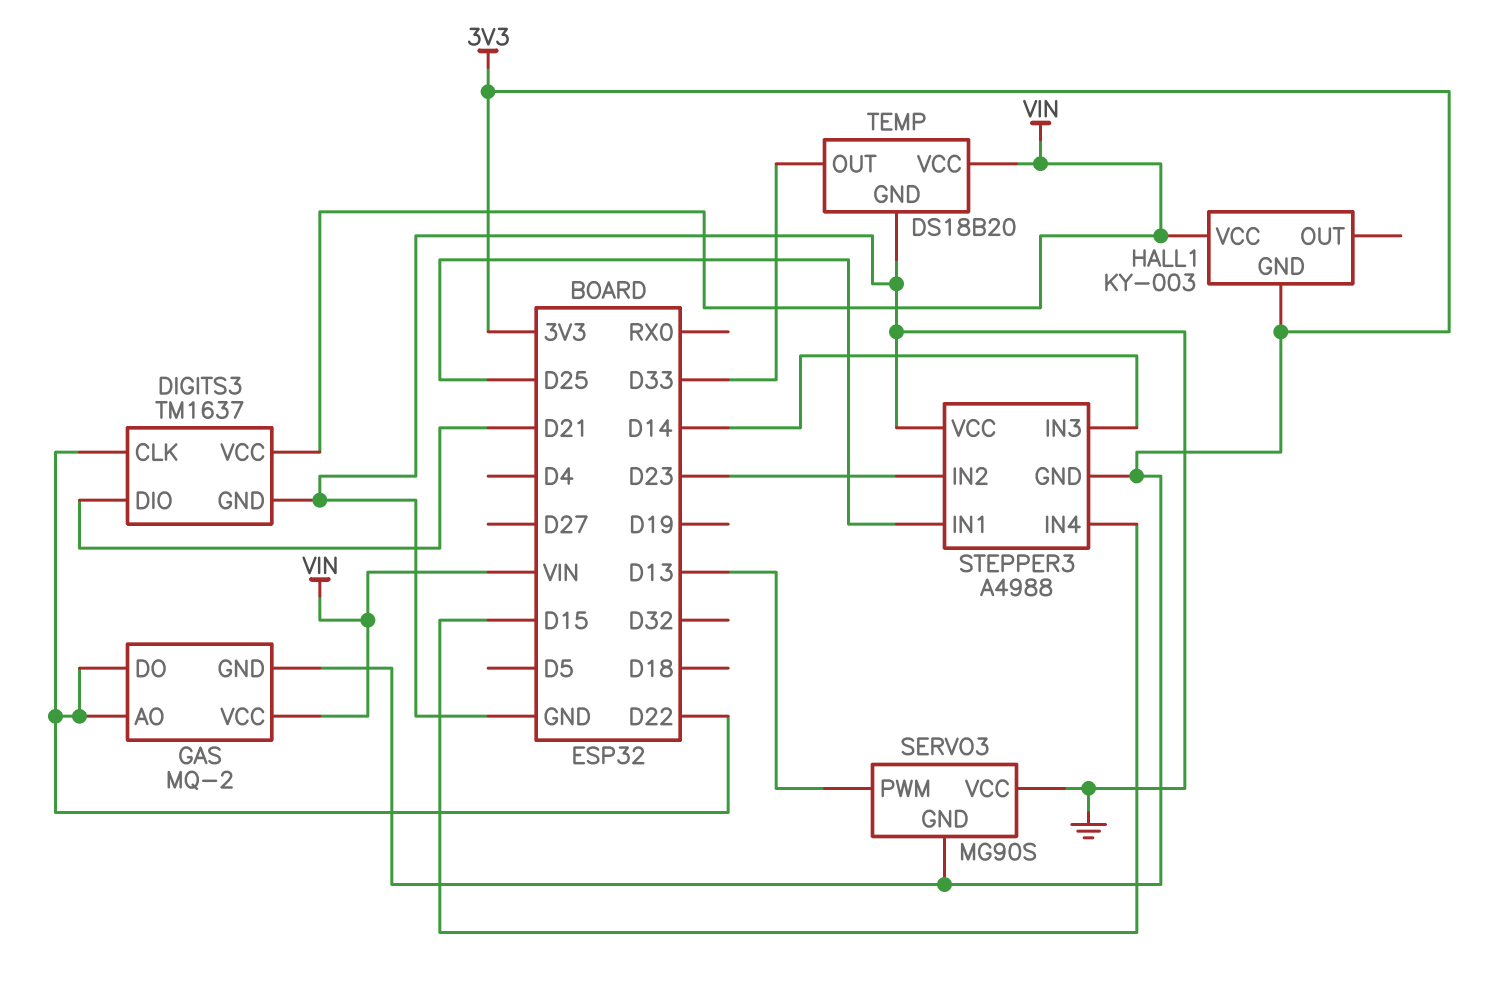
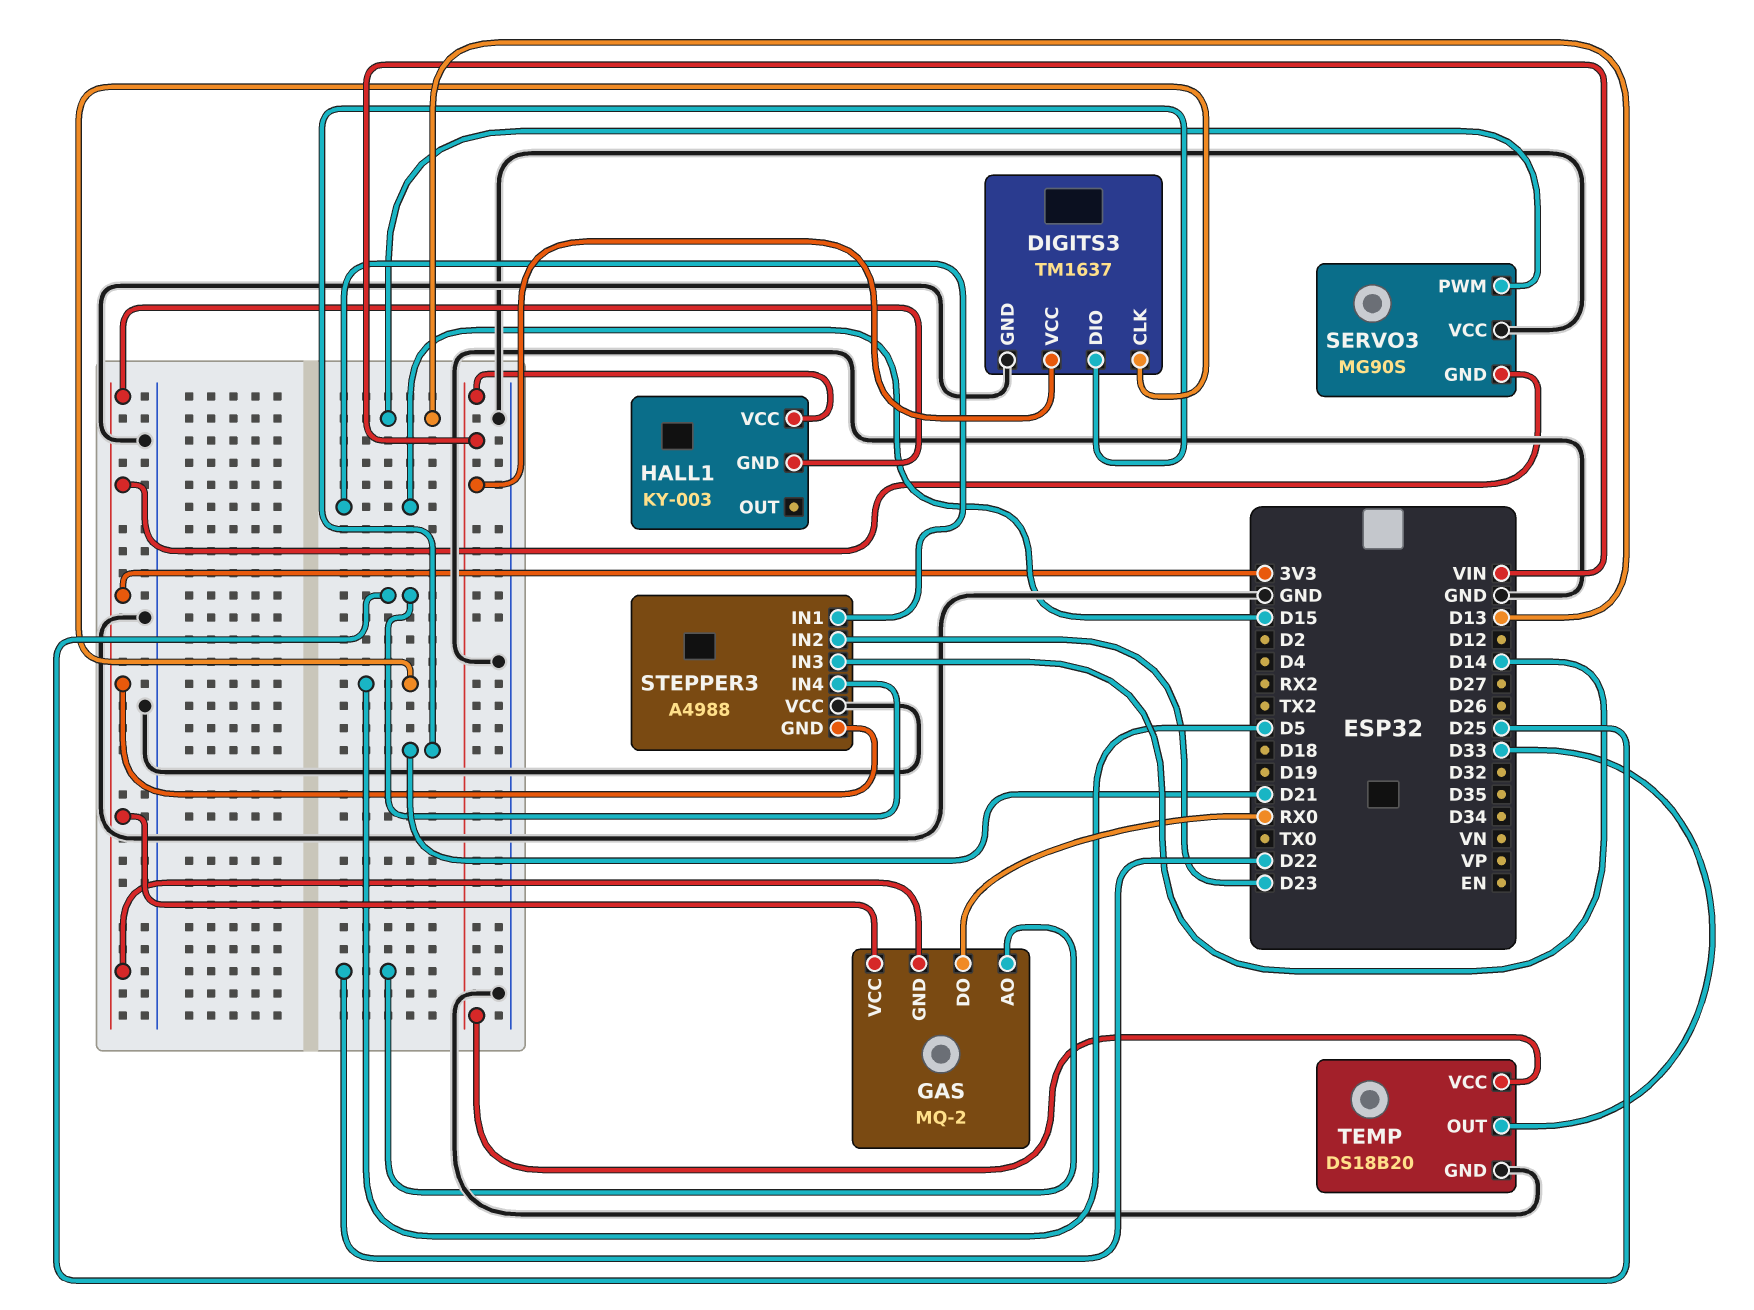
DIGITS3 pin CLK: D22 -> D5
GAS pin DO: D22 -> RX0
GAS pin VCC: VIN -> 3V3
STEPPER3 pin IN1: D25 -> D15
STEPPER3 pin IN4: D15 -> D25

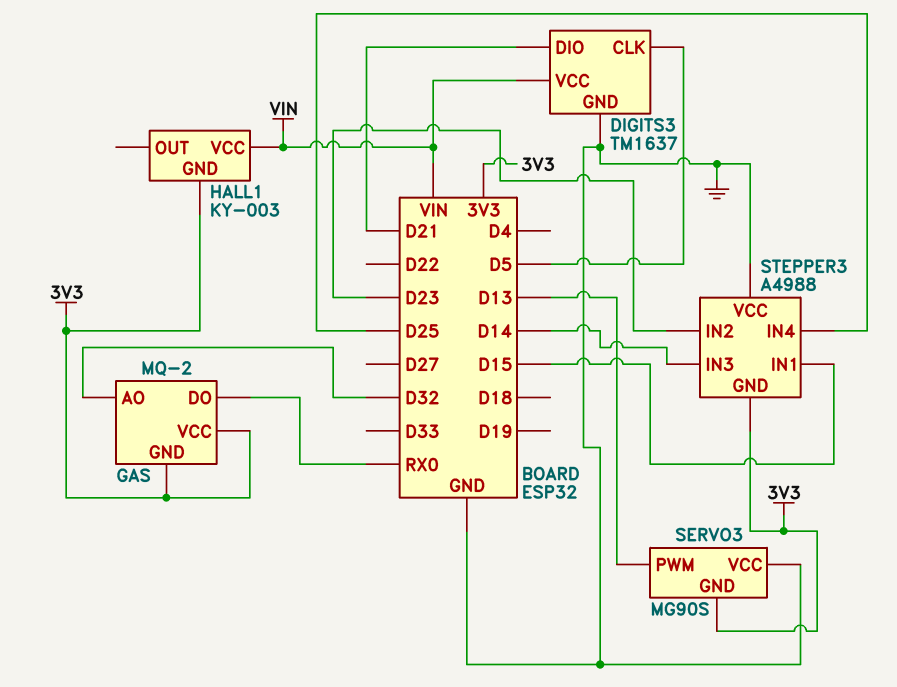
GAS pin AO: D22 -> D32
TEMP: DS18B20 -> none
TEMP pin GND: GND -> none
TEMP pin OUT: D33 -> none
TEMP pin VCC: VIN -> none

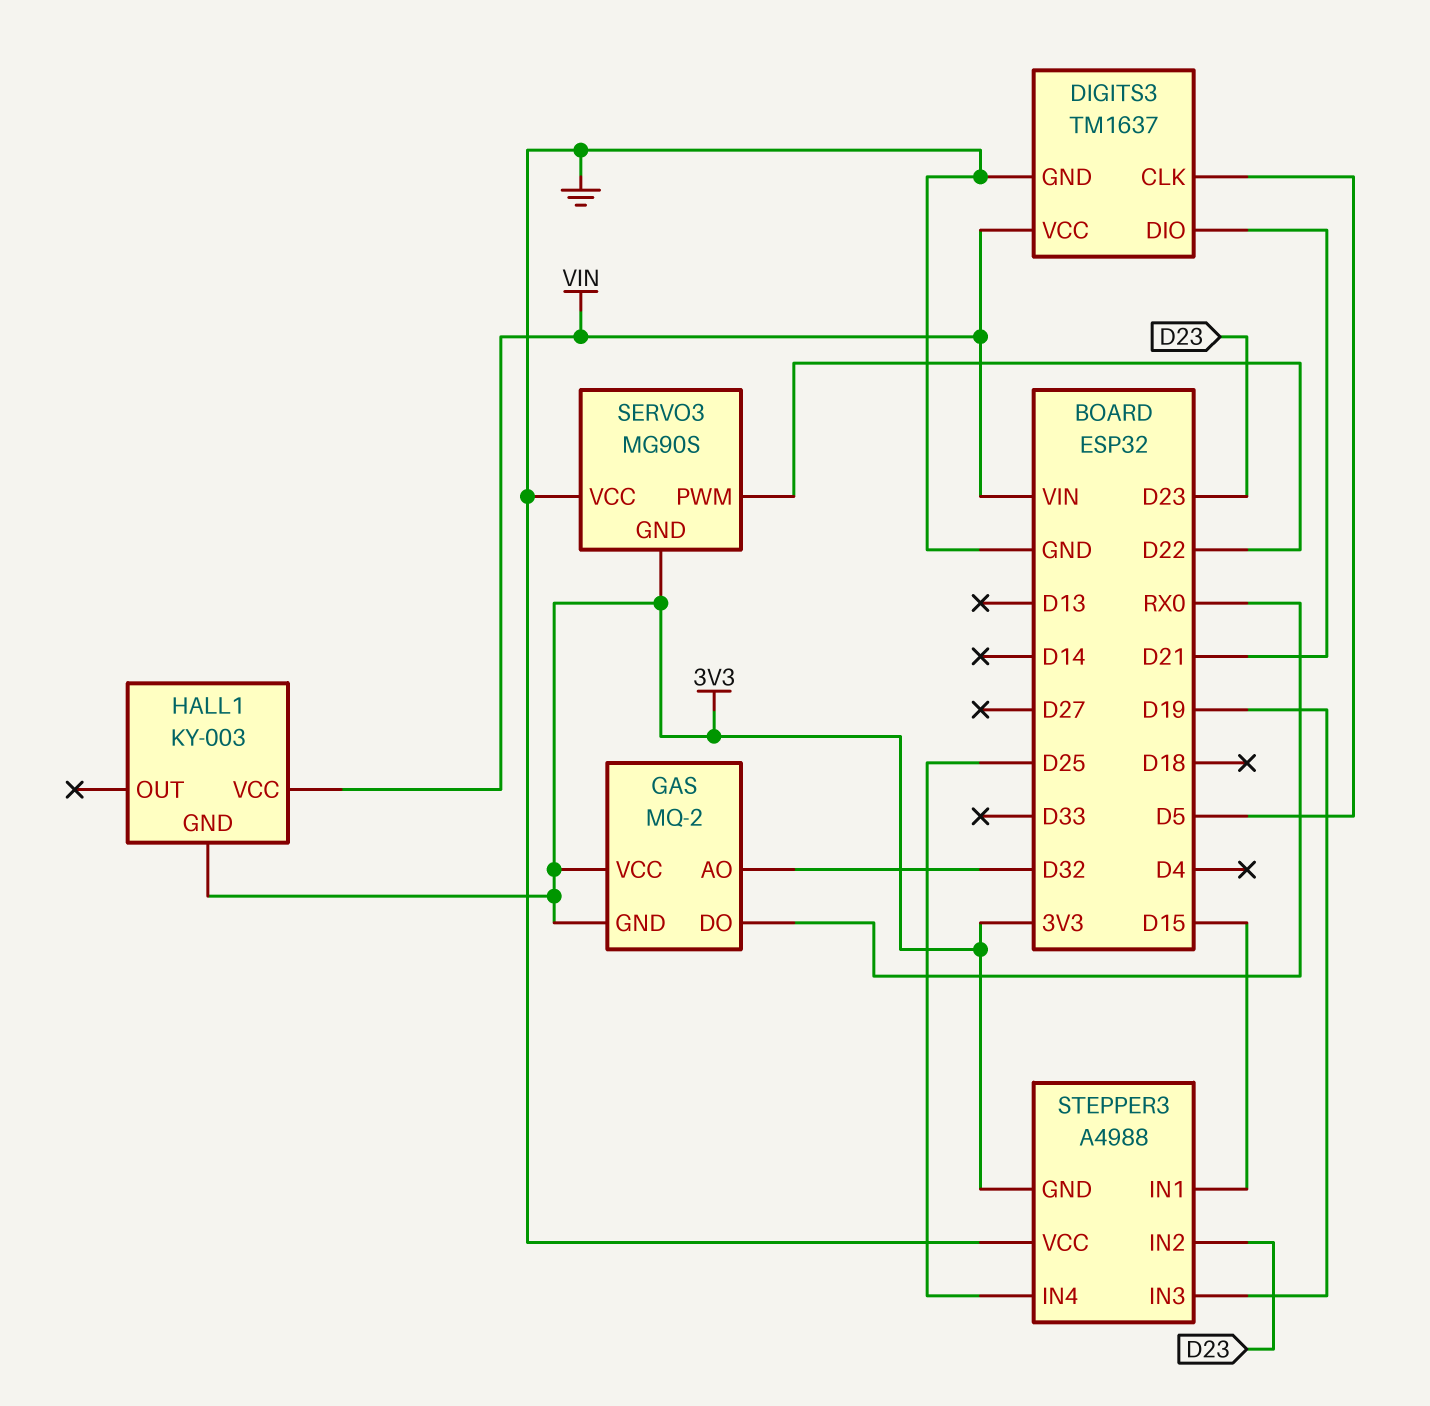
SERVO3 pin PWM: D13 -> D22
STEPPER3 pin IN3: D14 -> D19

